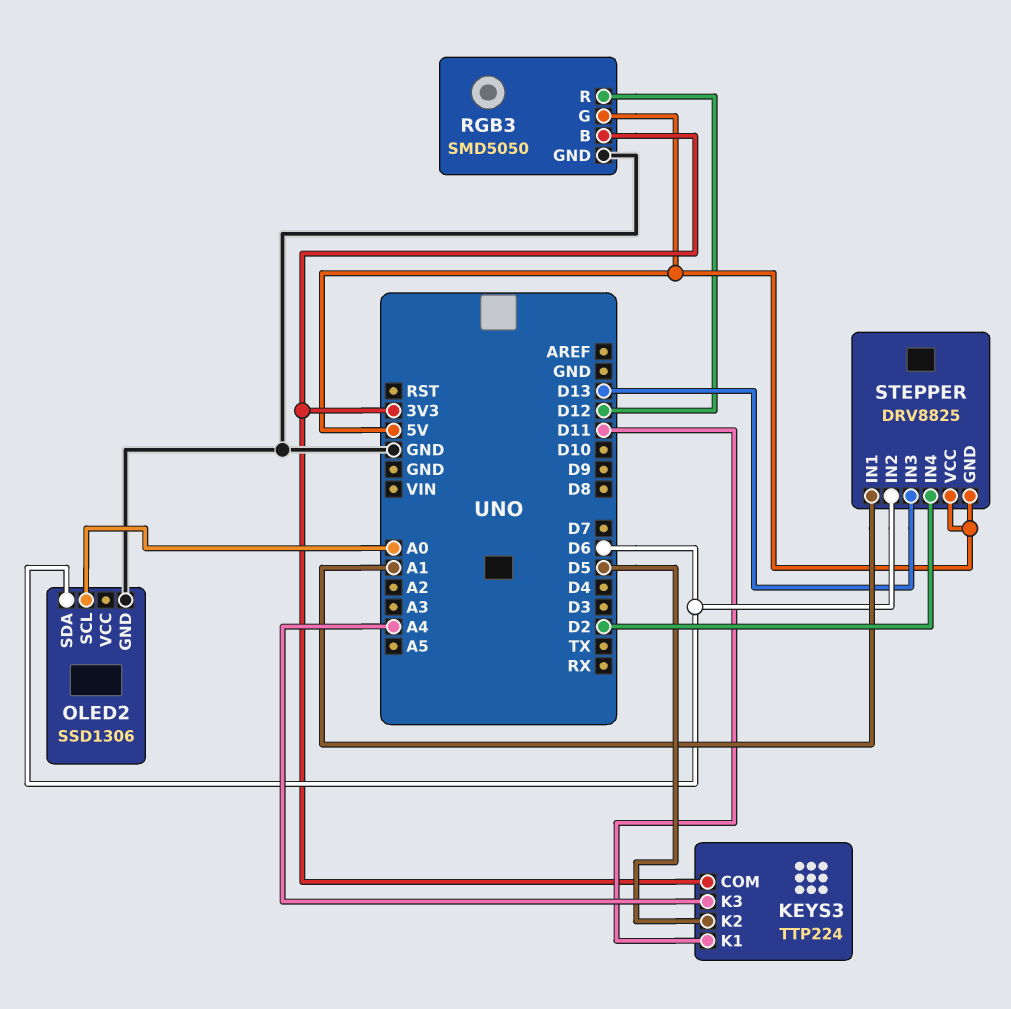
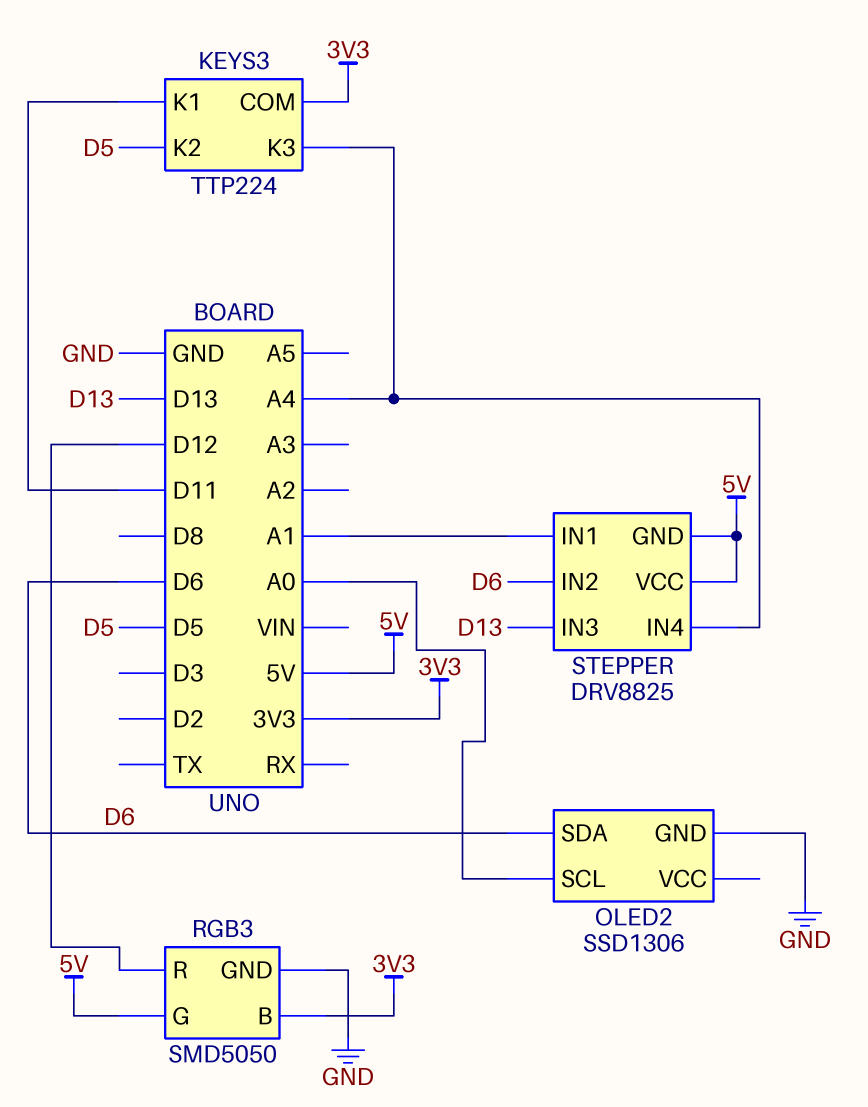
STEPPER pin IN4: D2 -> A4

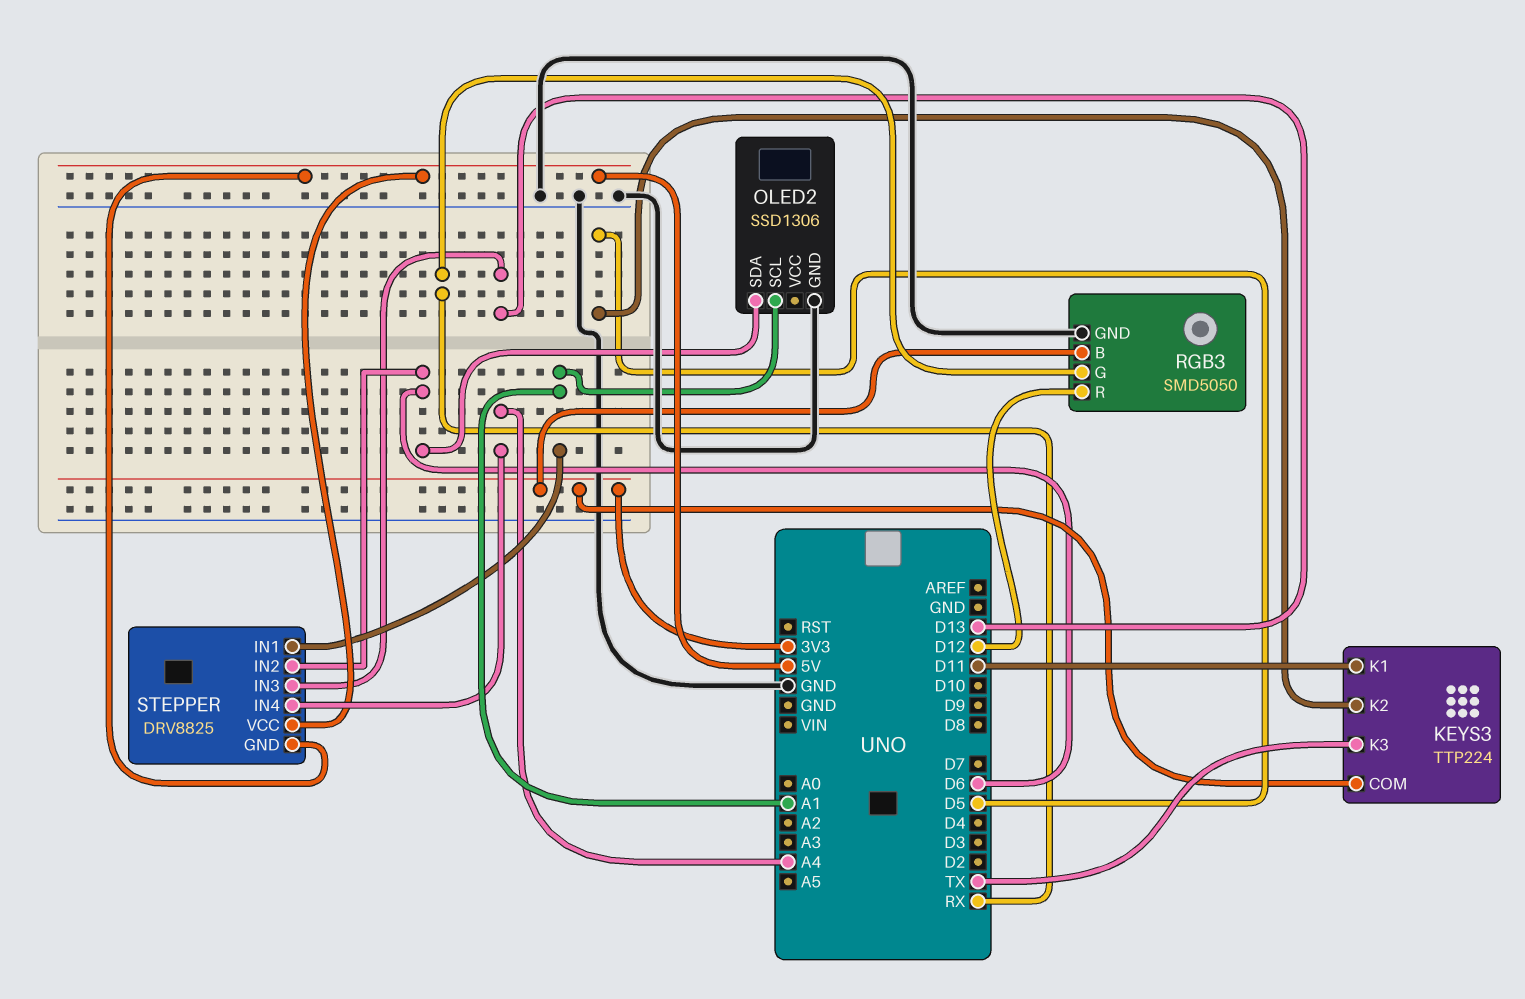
KEYS3 pin K3: A4 -> TX
OLED2 pin SCL: A0 -> A1
RGB3 pin G: 5V -> RX

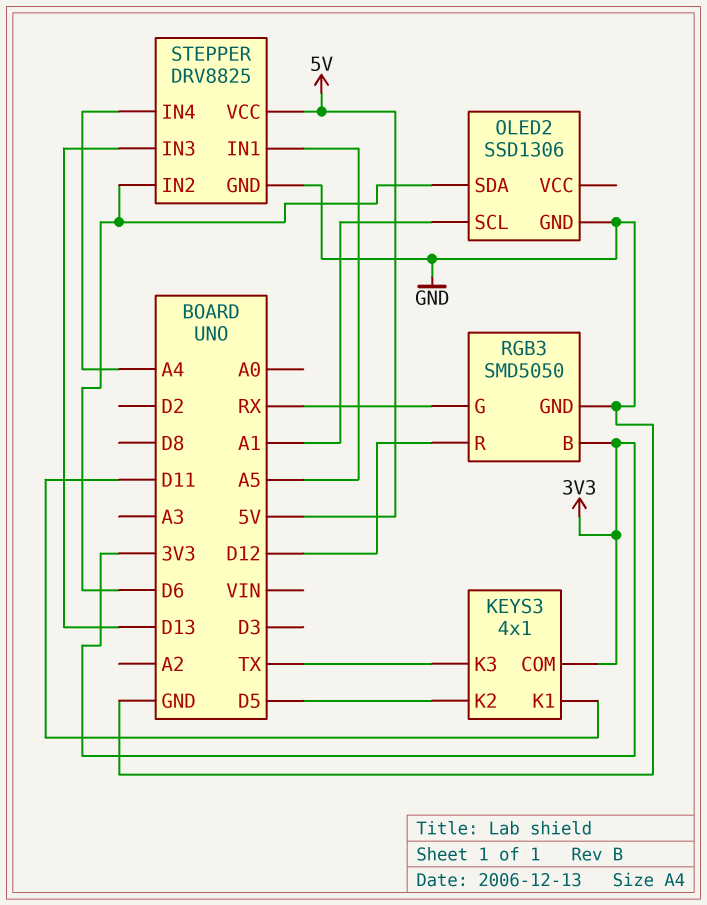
KEYS3: TTP224 -> 4x1
STEPPER pin GND: 5V -> GND
STEPPER pin IN1: A1 -> A5

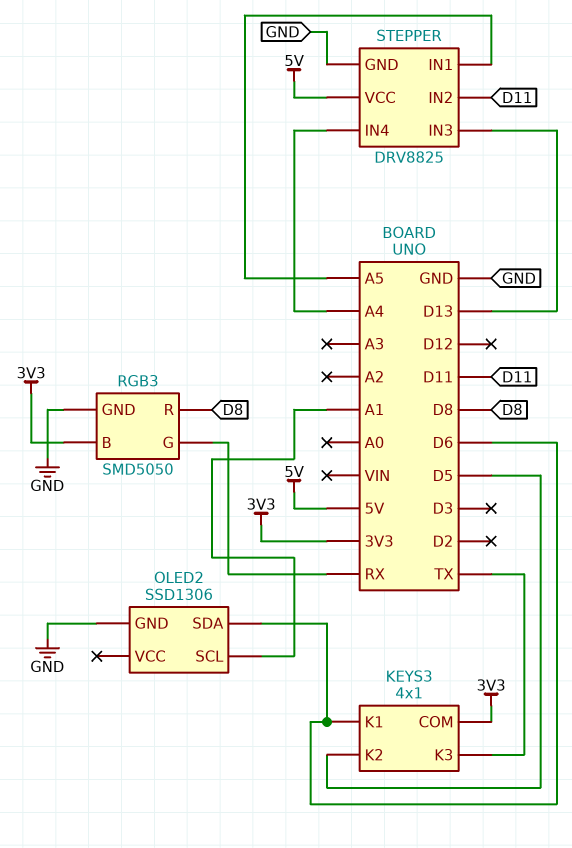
KEYS3 pin K1: D11 -> D6
RGB3 pin R: D12 -> D8
STEPPER pin IN2: D6 -> D11

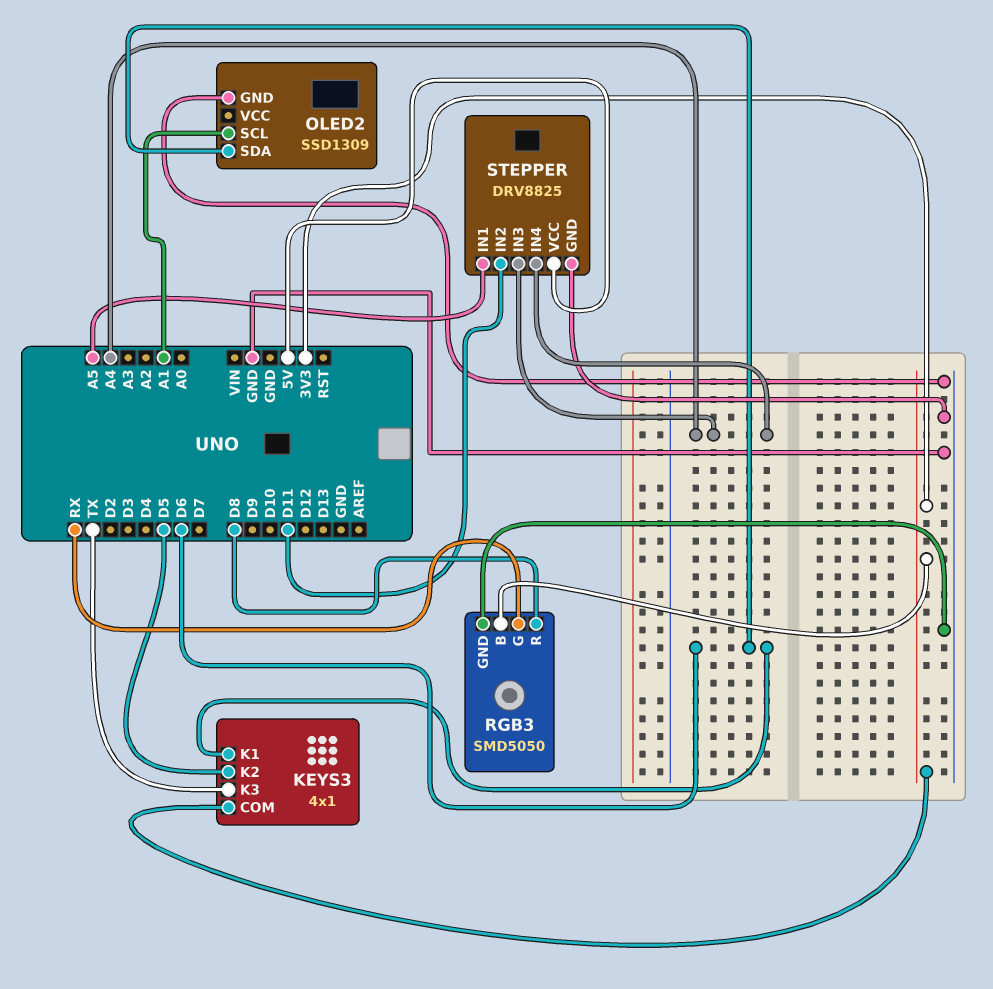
OLED2: SSD1306 -> SSD1309
STEPPER pin IN3: D13 -> A4

